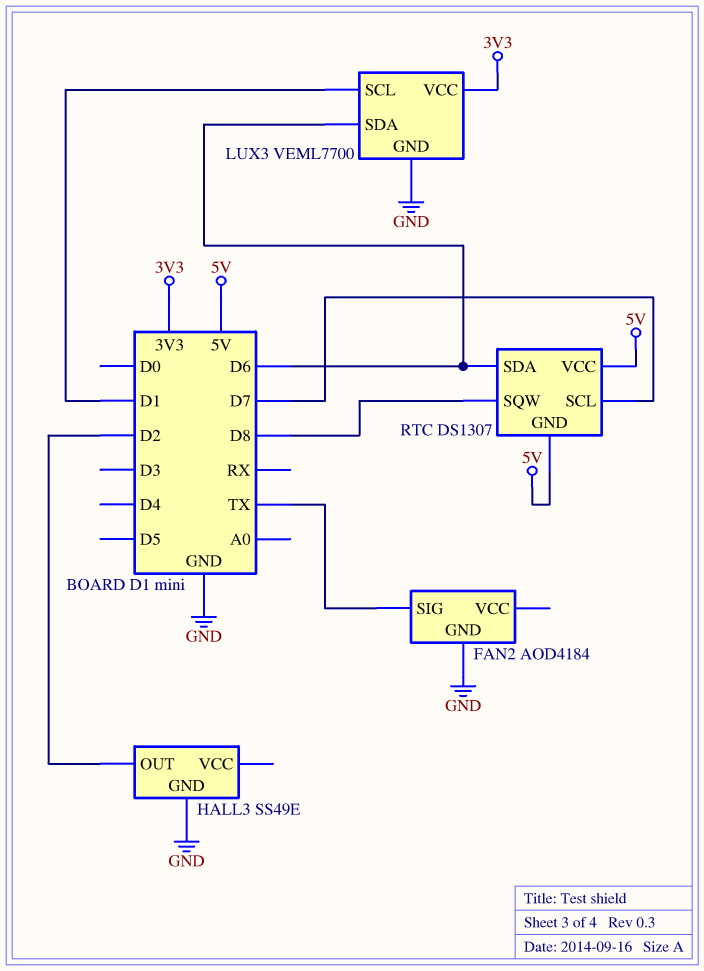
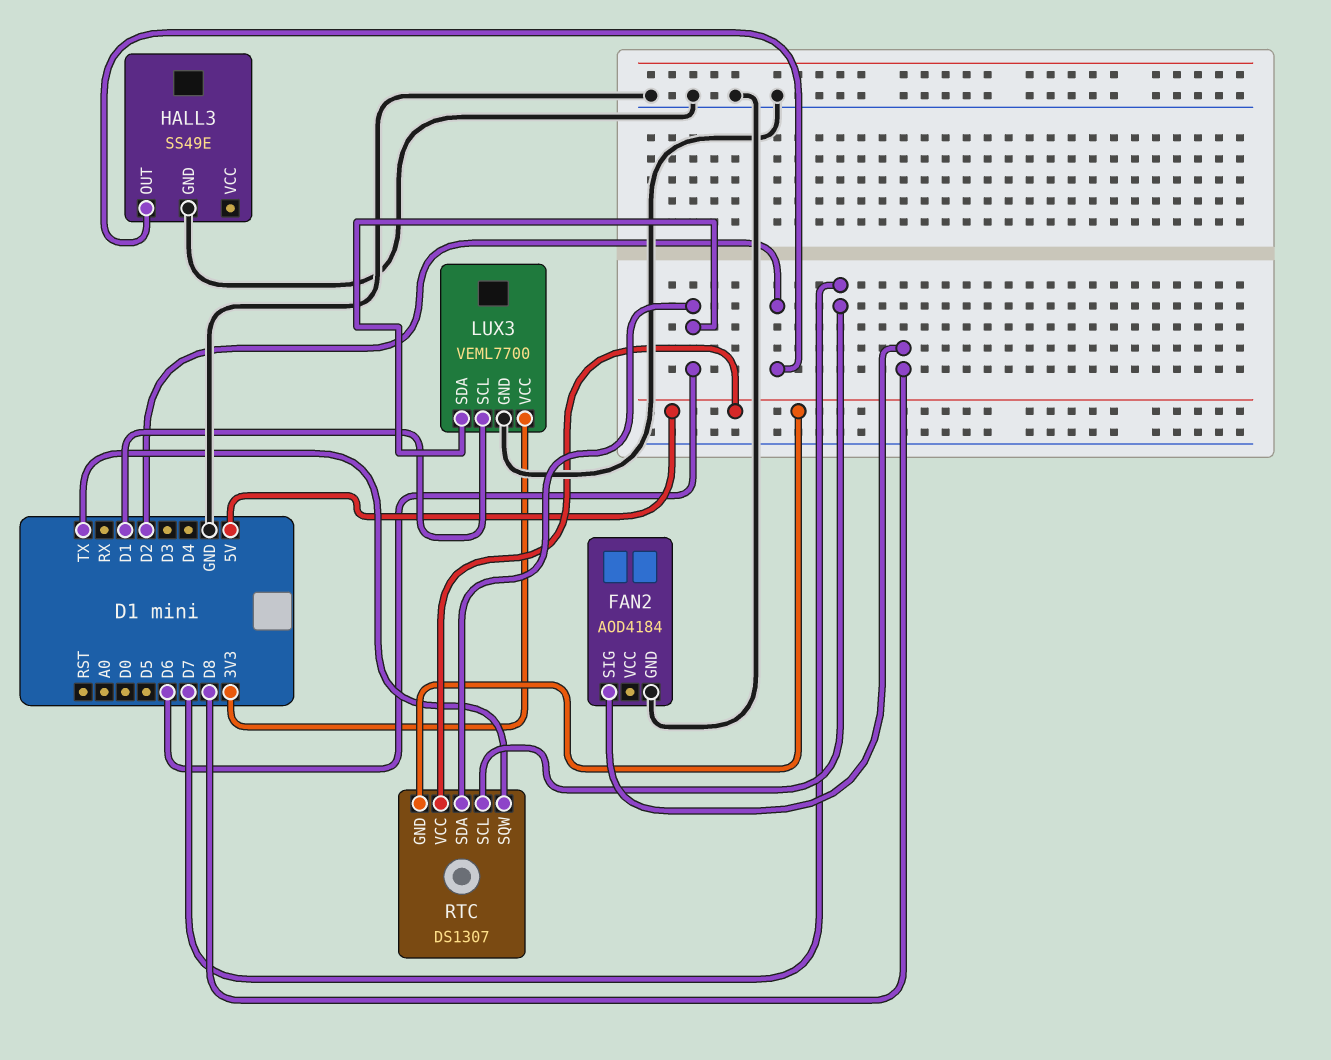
FAN2 pin SIG: TX -> D8
RTC pin SQW: D8 -> TX

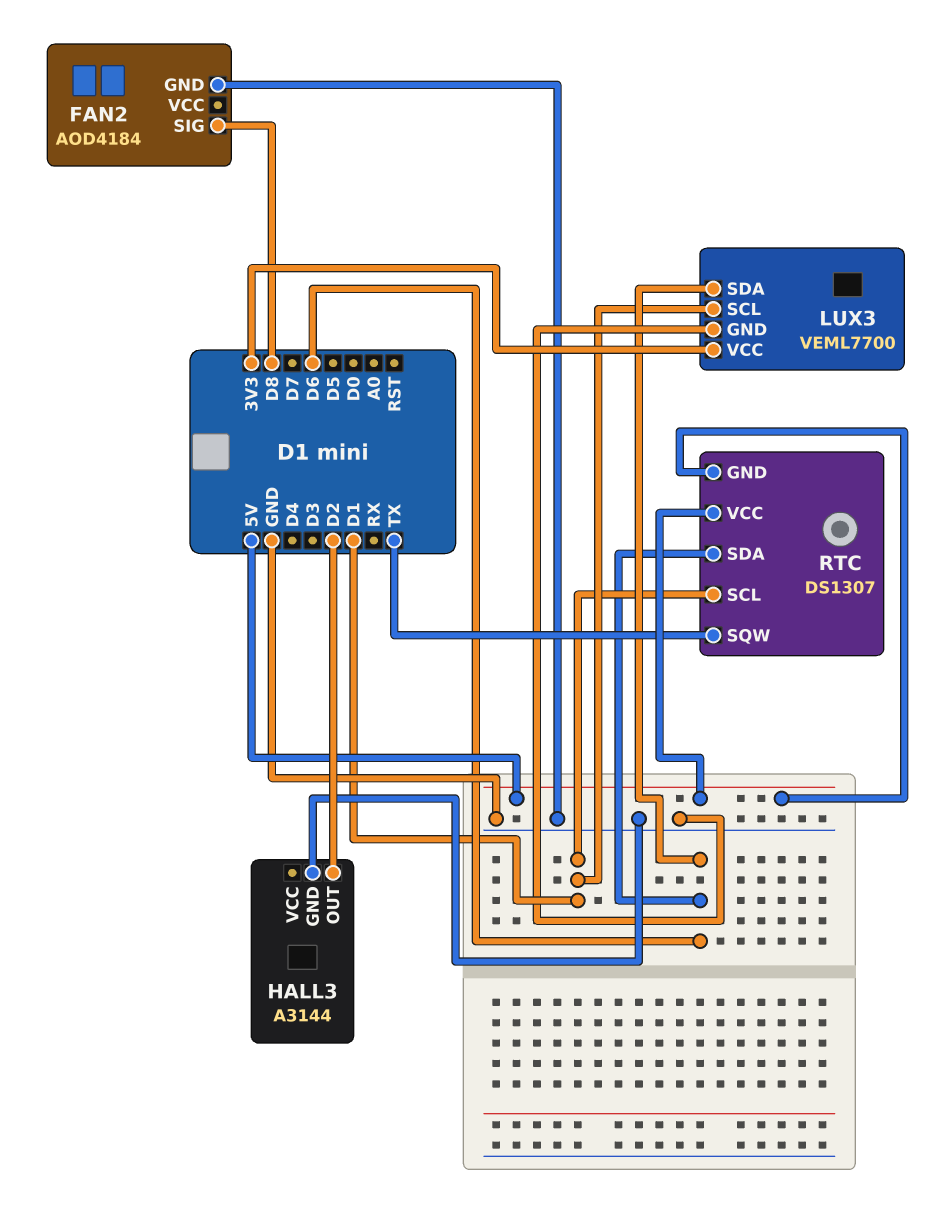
HALL3: SS49E -> A3144
RTC pin SCL: D7 -> D1

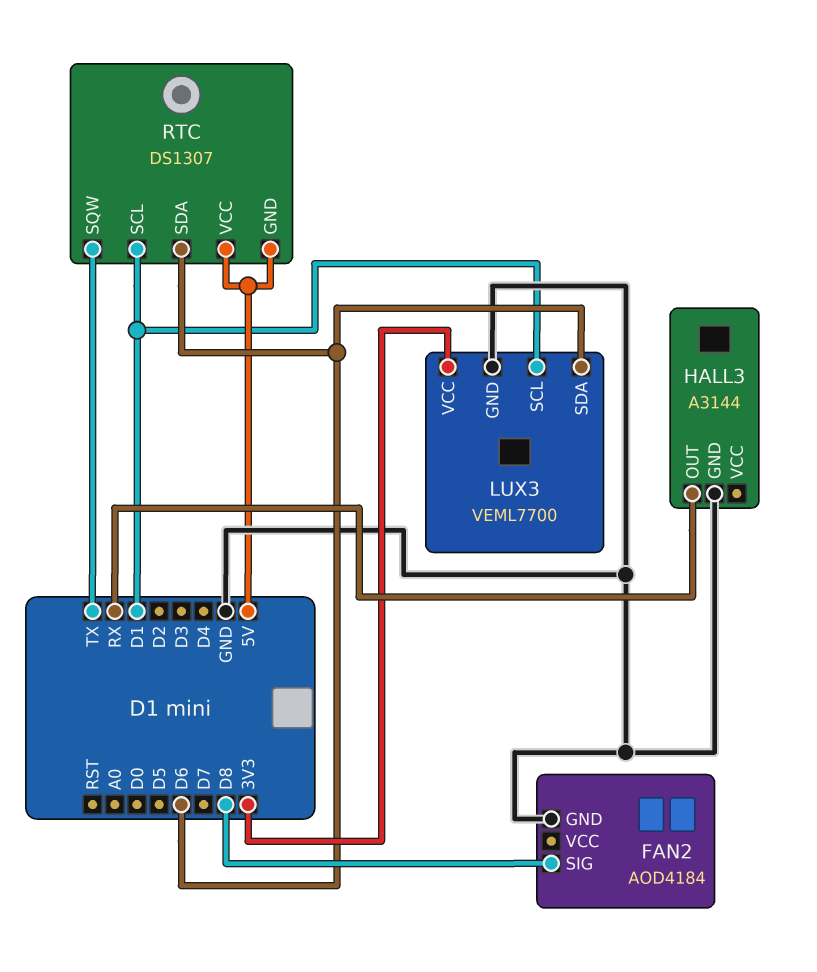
HALL3 pin OUT: D2 -> RX

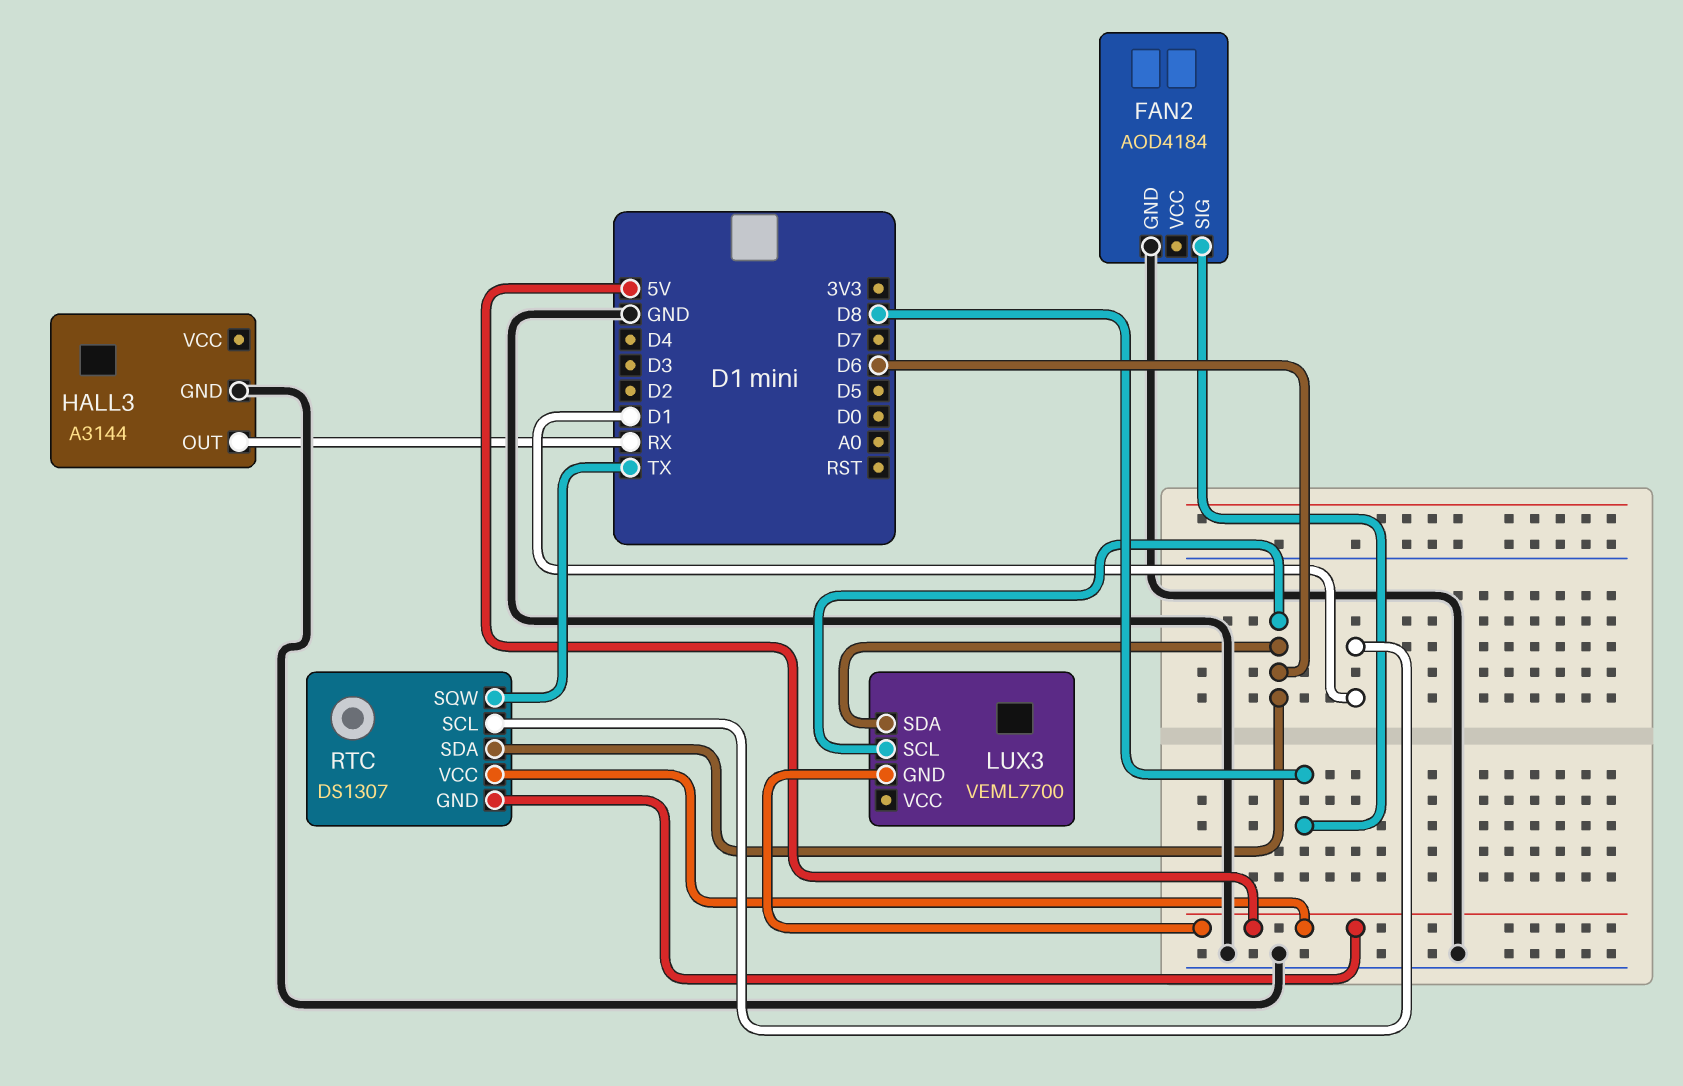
LUX3 pin GND: GND -> 5V
LUX3 pin SCL: D1 -> D6
LUX3 pin VCC: 3V3 -> none

